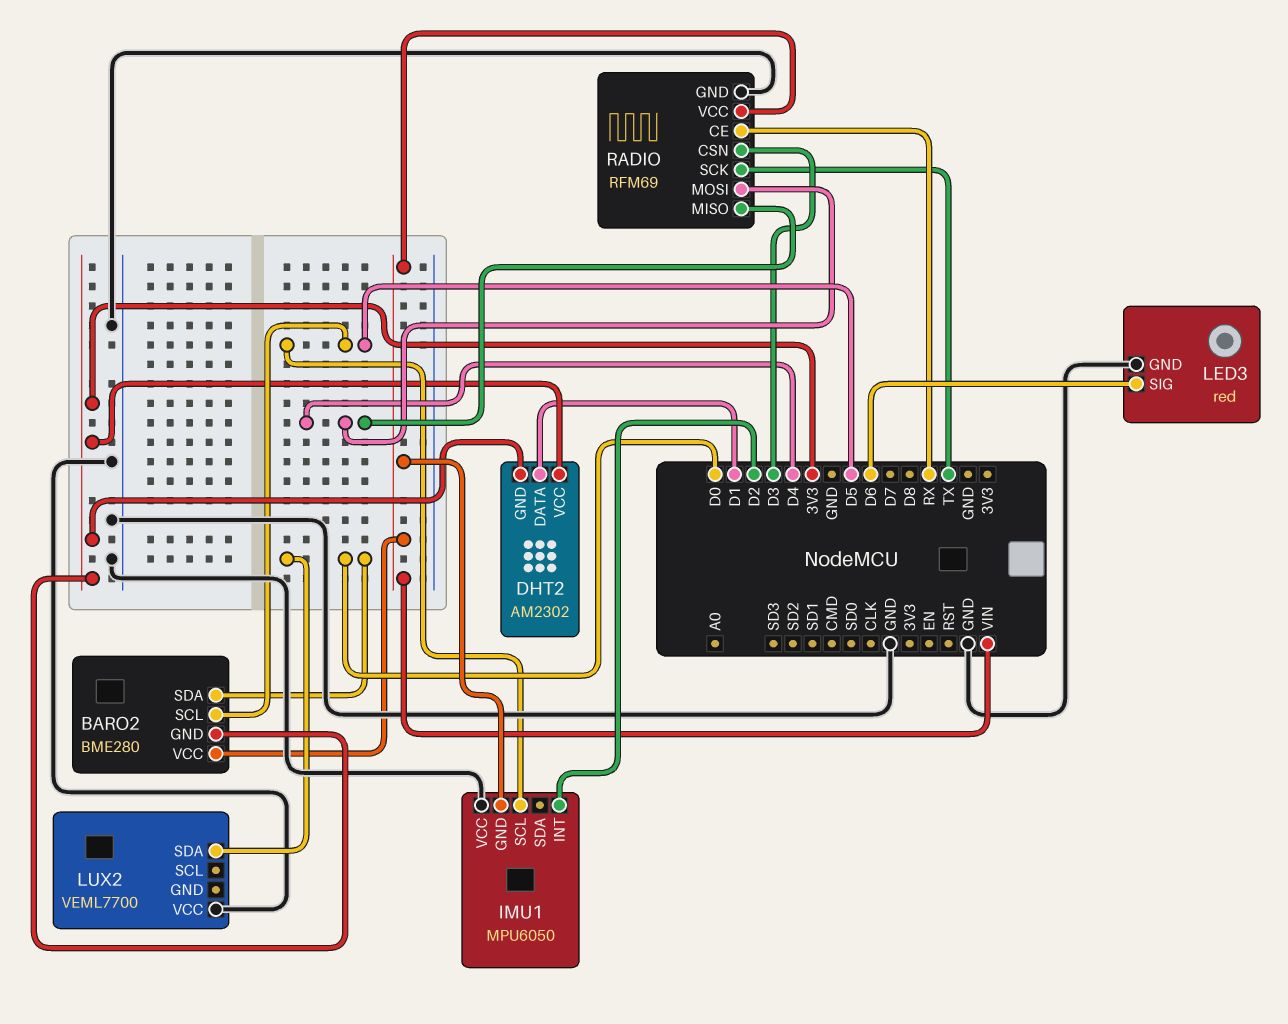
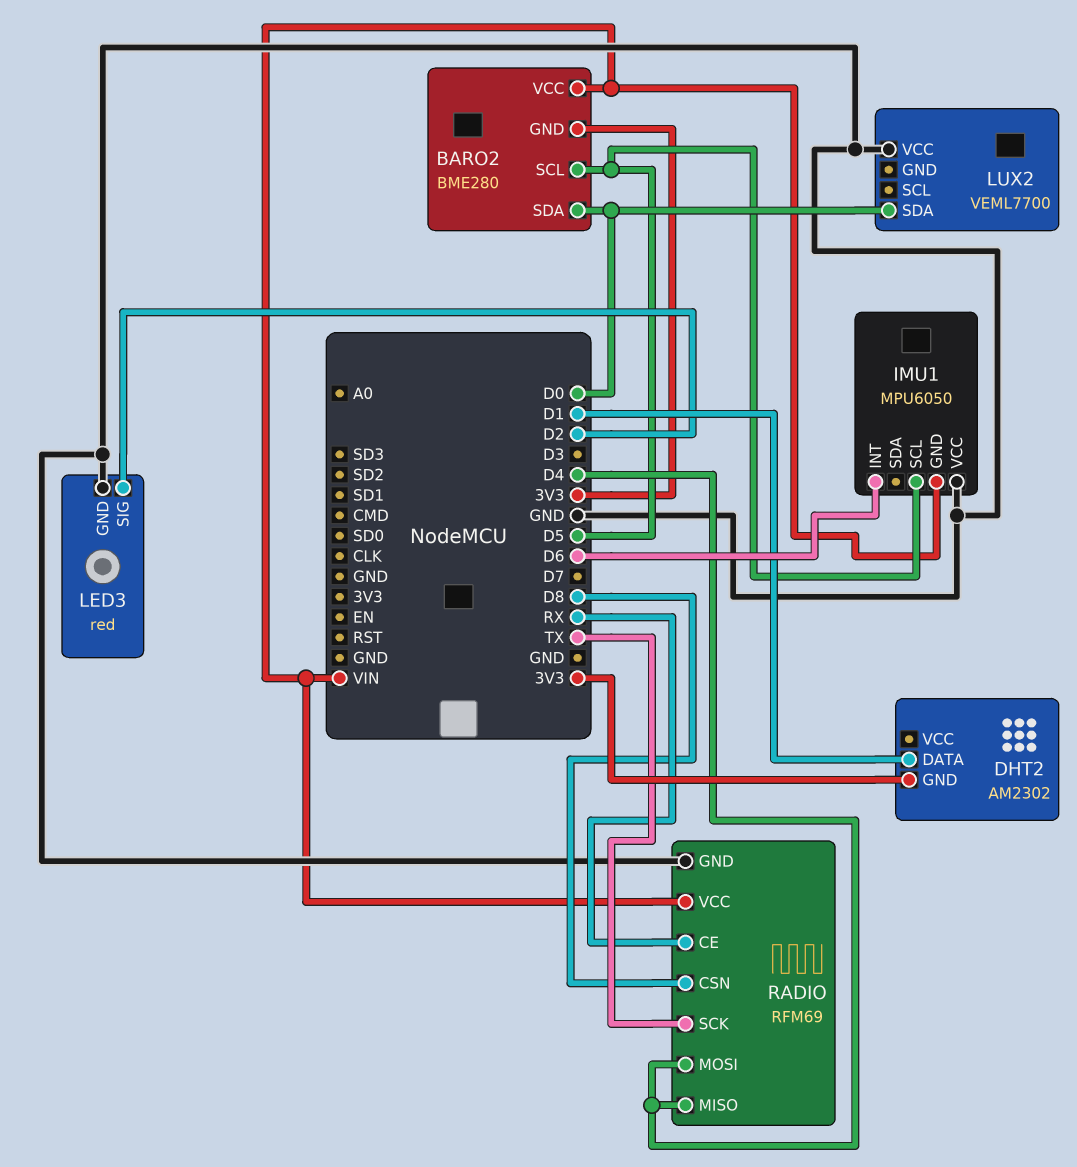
DHT2 pin VCC: 3V3 -> none
IMU1 pin INT: D2 -> D6
LED3 pin SIG: D6 -> D2
RADIO pin CSN: D3 -> D8

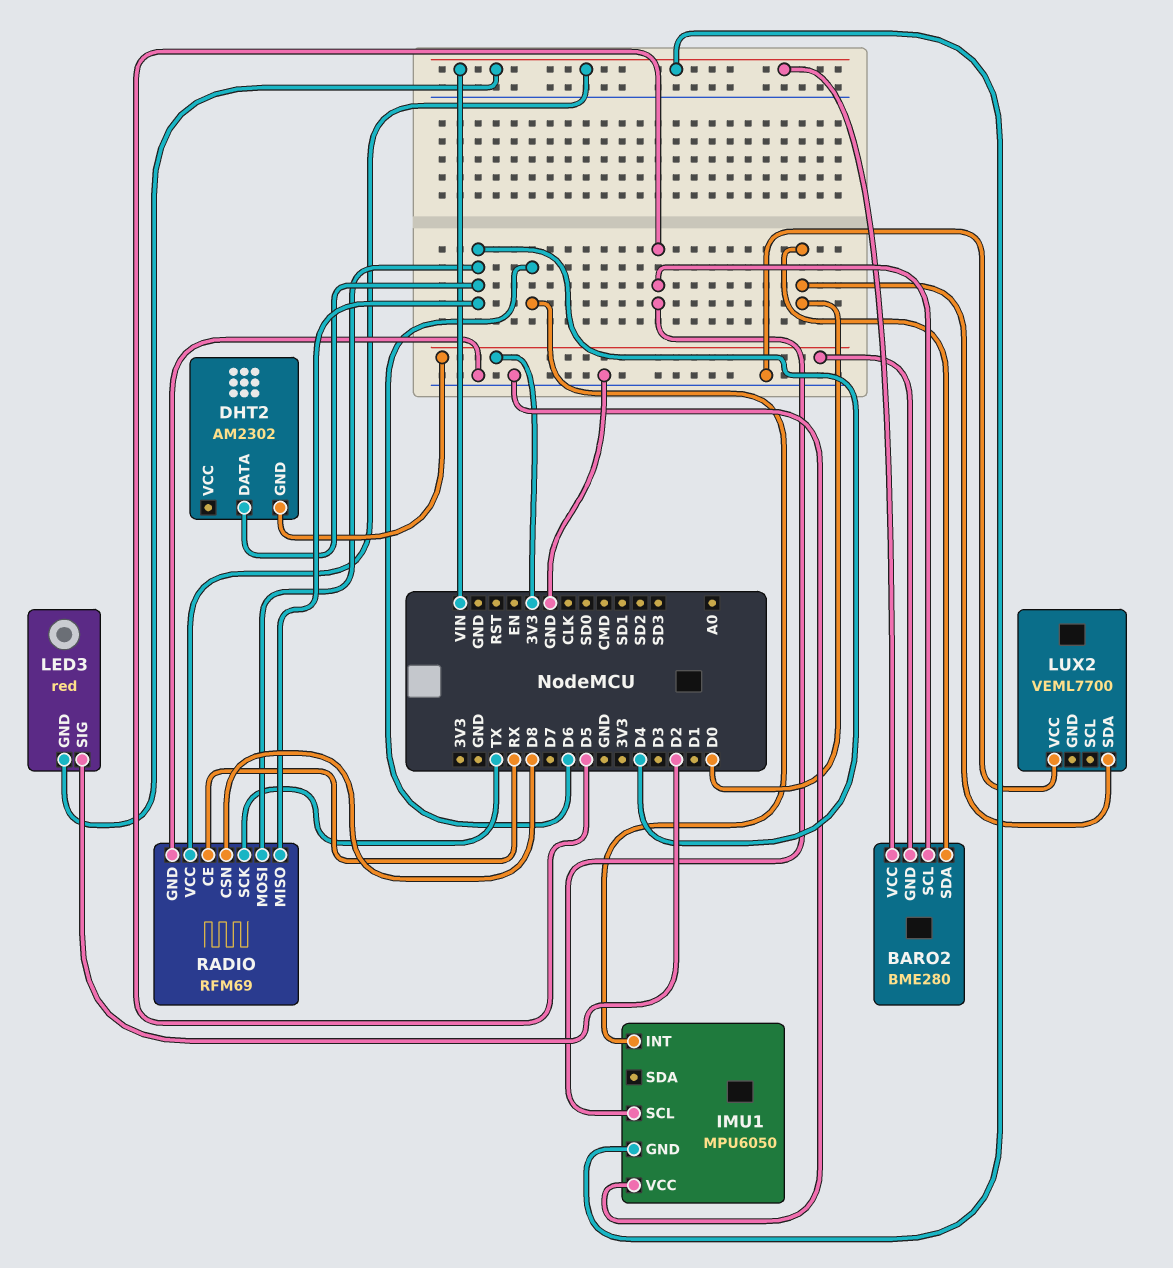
DHT2 pin DATA: D1 -> D4
LED3 pin GND: GND -> VIN

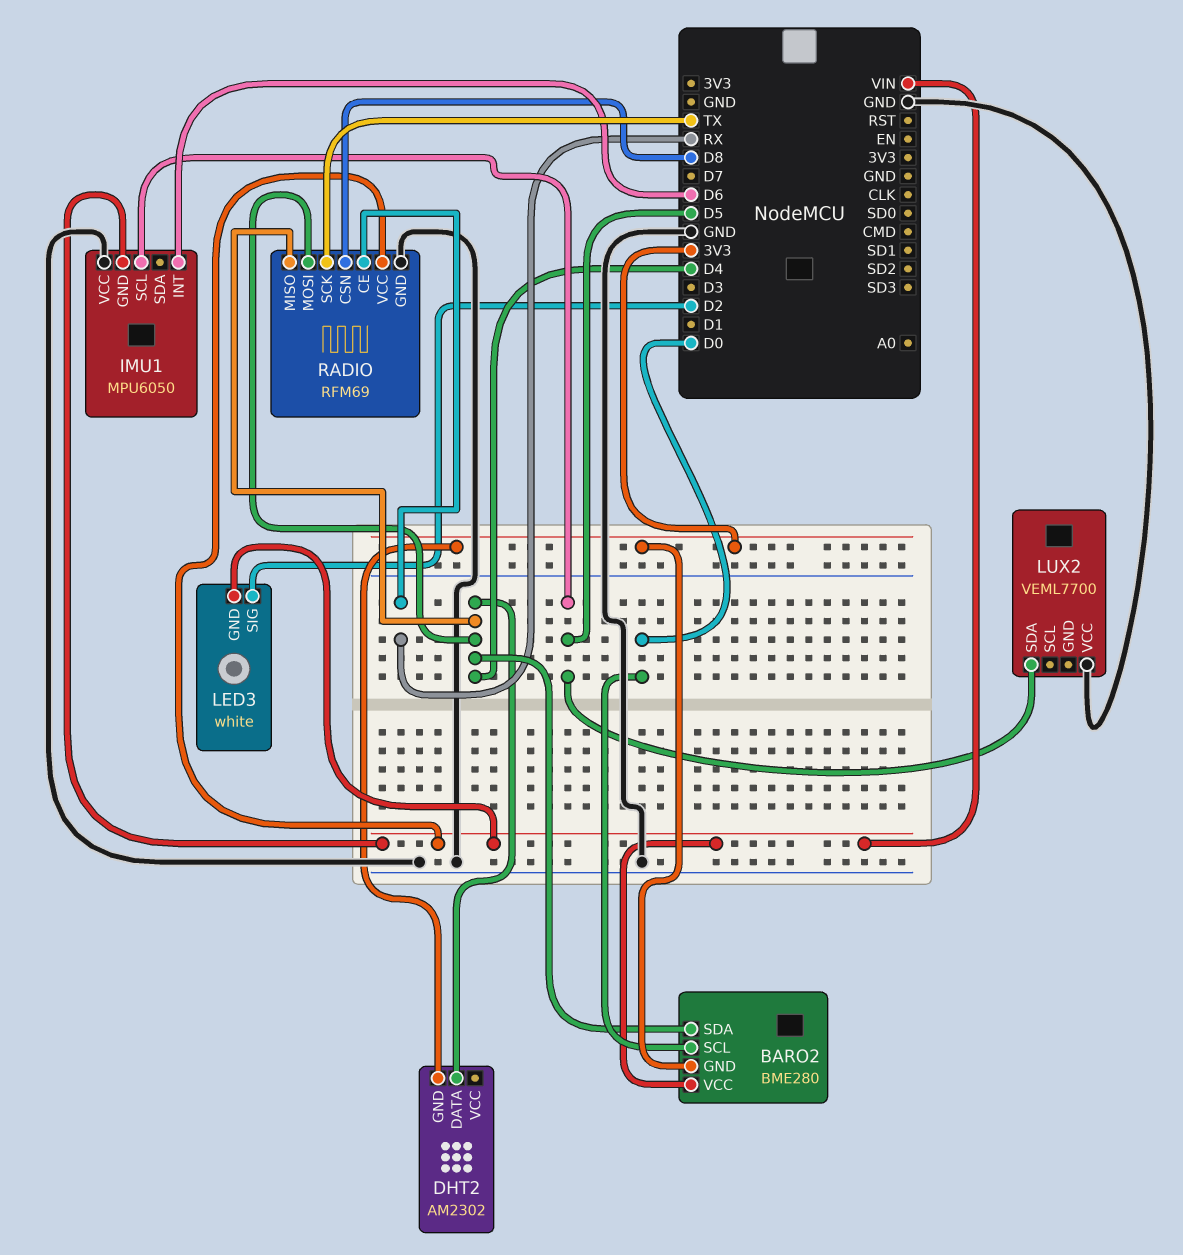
BARO2 pin SCL: D5 -> D0
BARO2 pin SDA: D0 -> D4
LED3: red -> white
LUX2 pin SDA: D0 -> D5

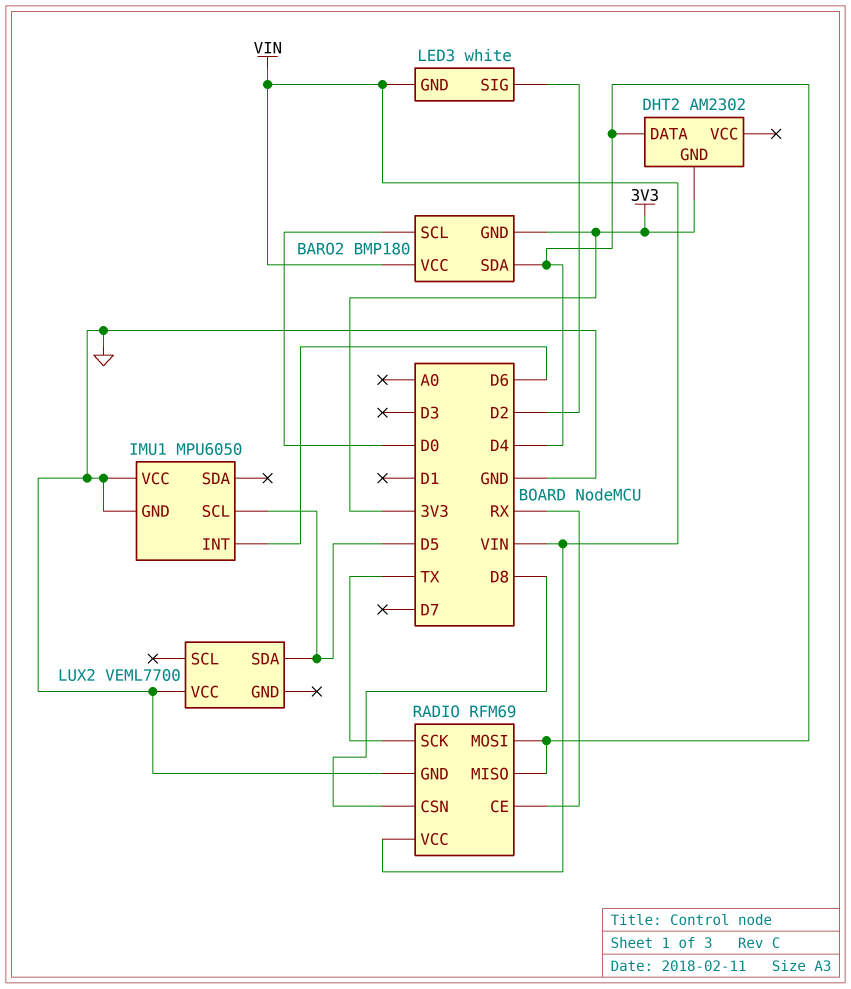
BARO2: BME280 -> BMP180
IMU1 pin GND: VIN -> GND

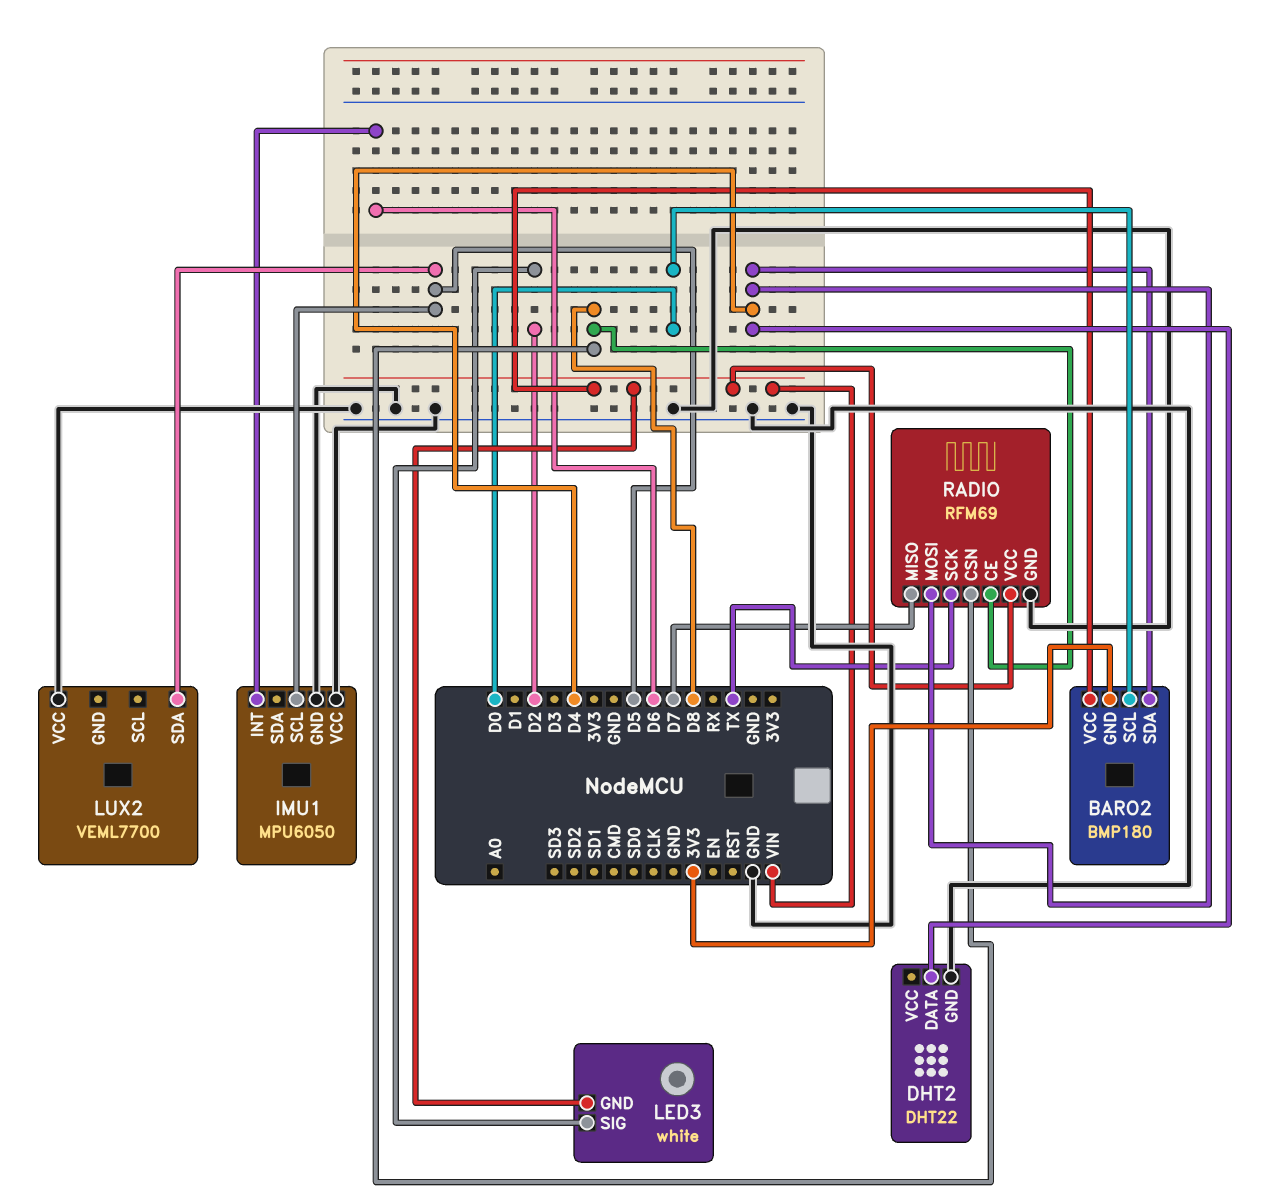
DHT2: AM2302 -> DHT22
DHT2 pin GND: 3V3 -> GND
RADIO pin CE: RX -> D8
RADIO pin MISO: D4 -> D7

